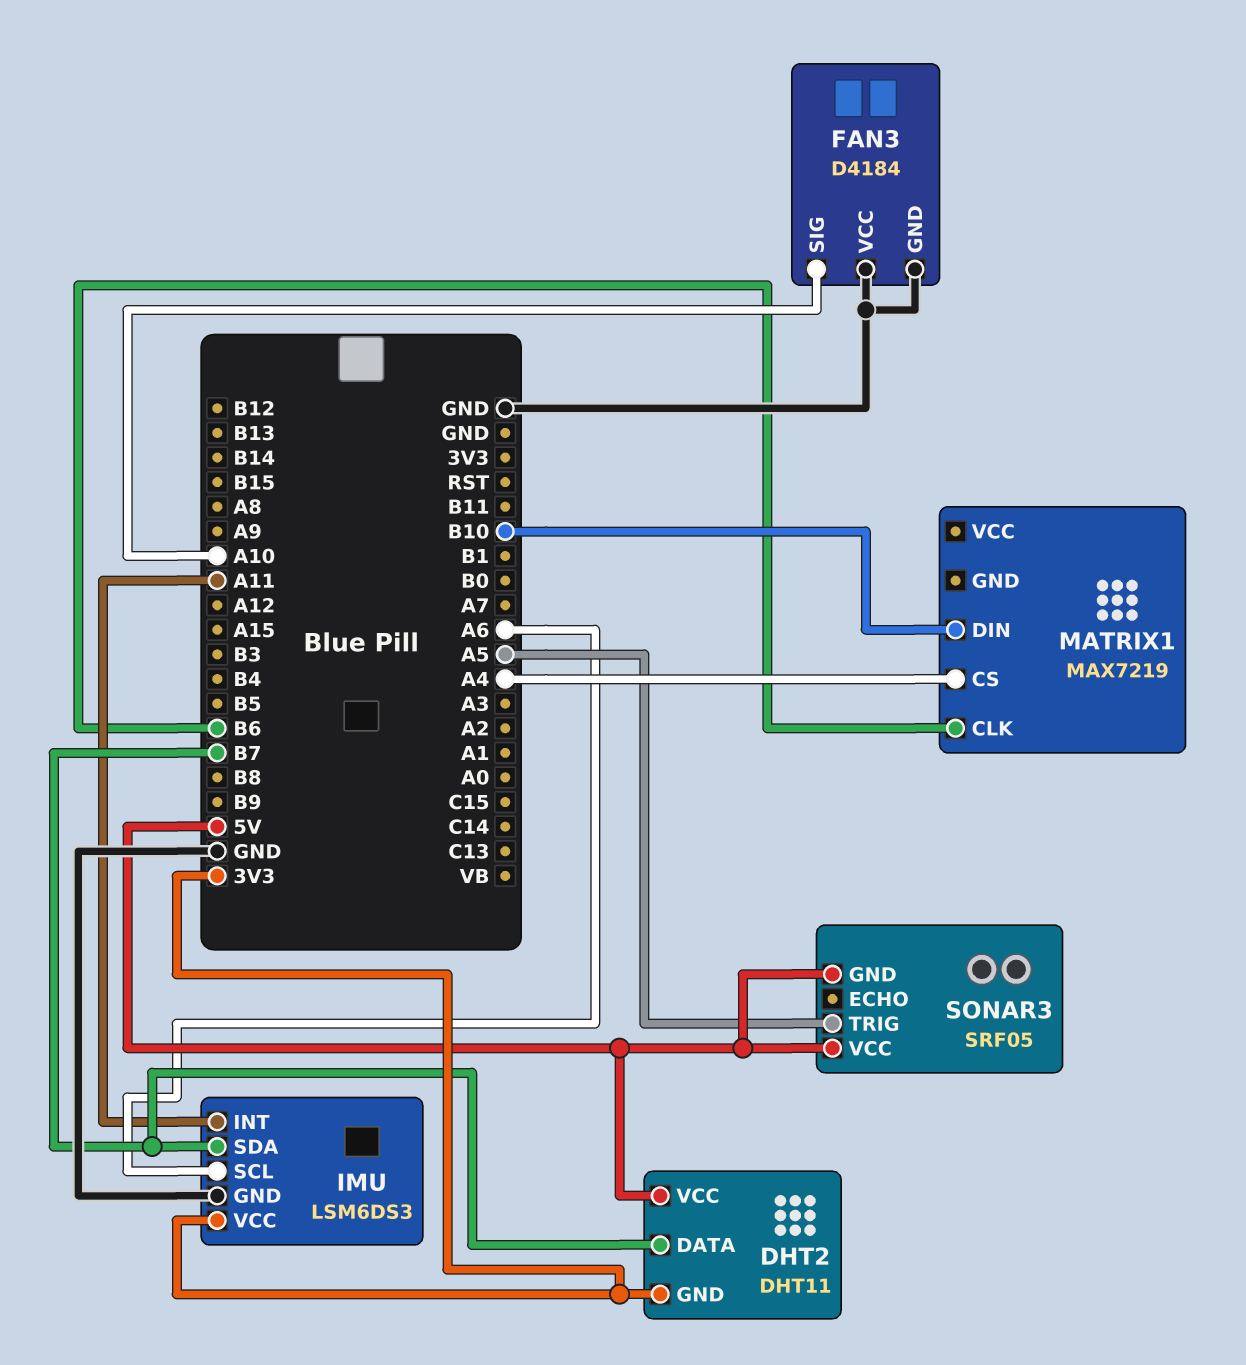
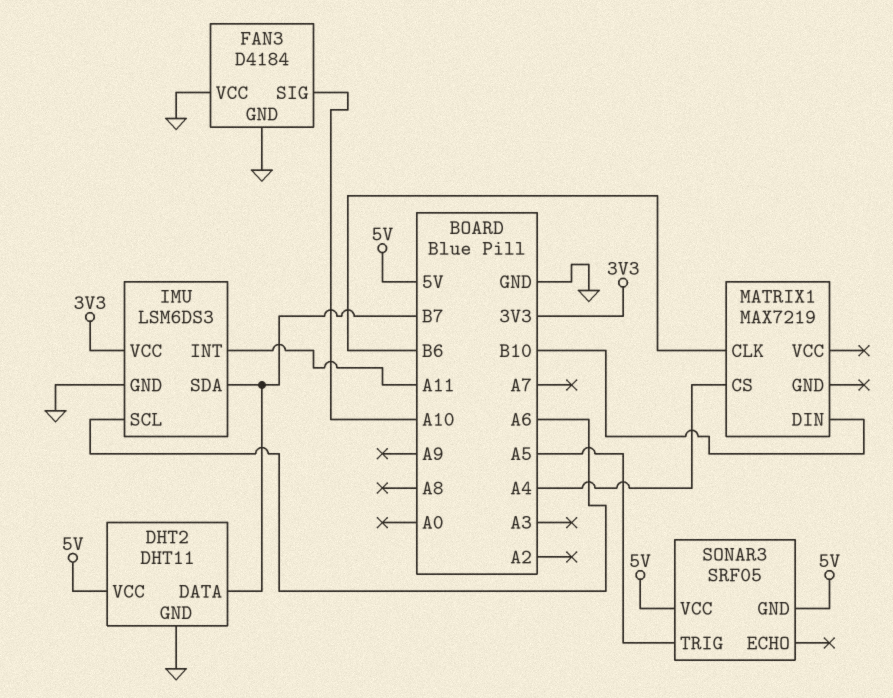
DHT2 pin GND: 3V3 -> GND

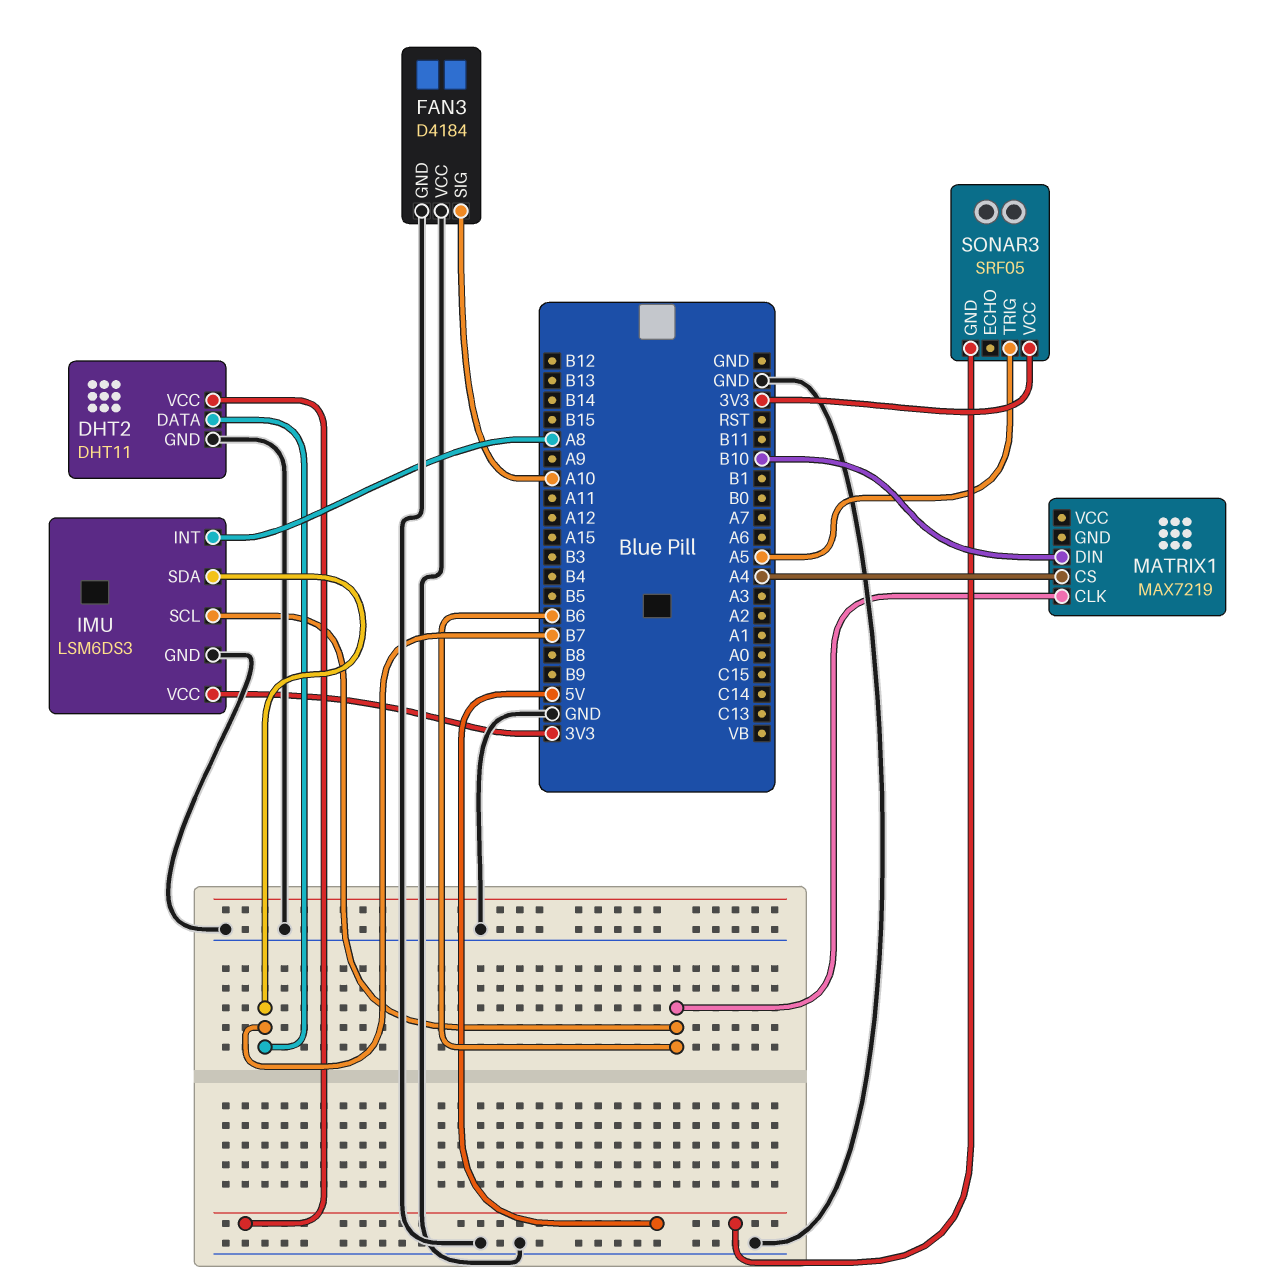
IMU pin INT: A11 -> A8
IMU pin SCL: A6 -> B6
SONAR3 pin VCC: 5V -> 3V3

